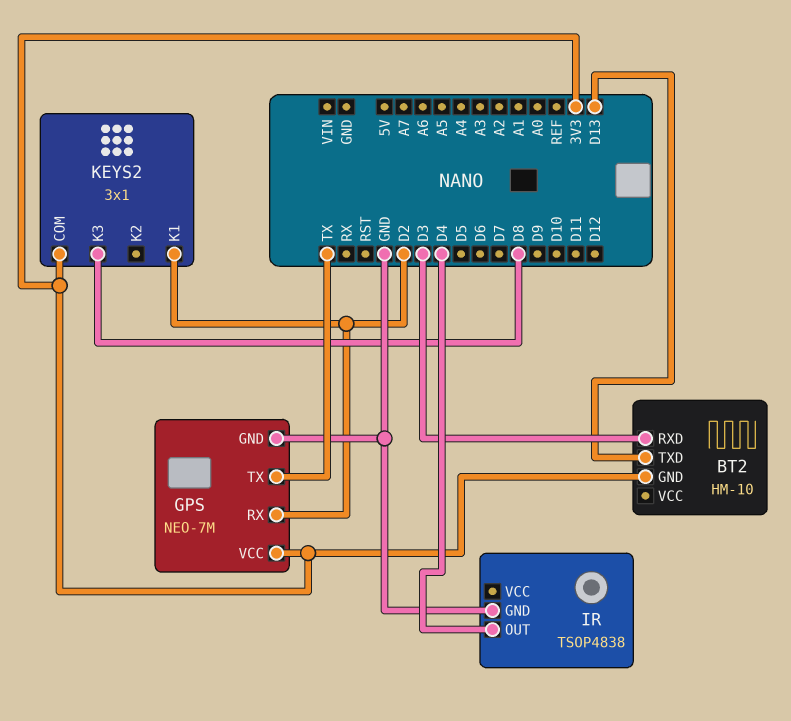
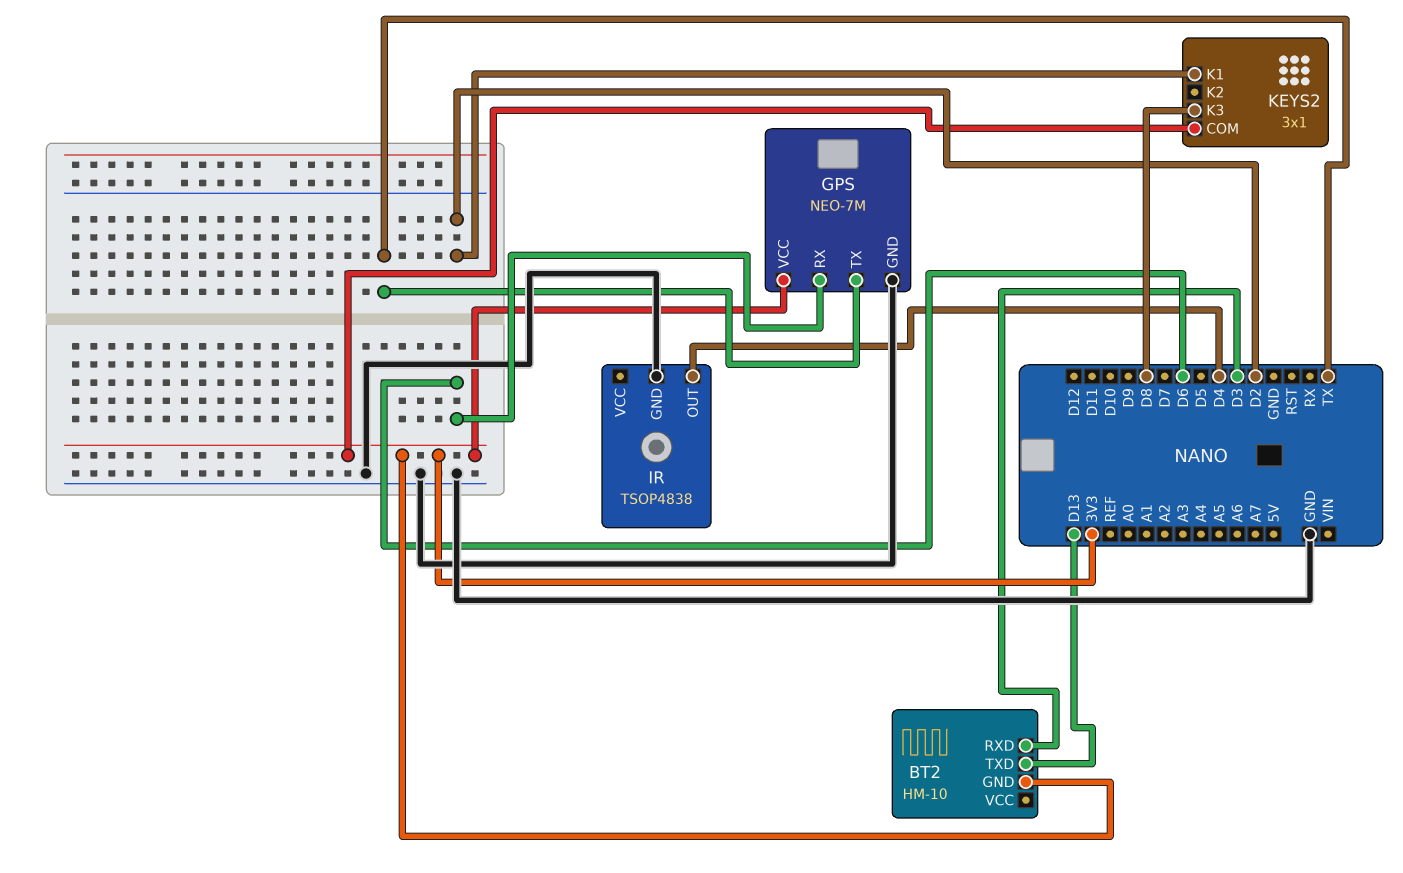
GPS pin RX: D2 -> D6

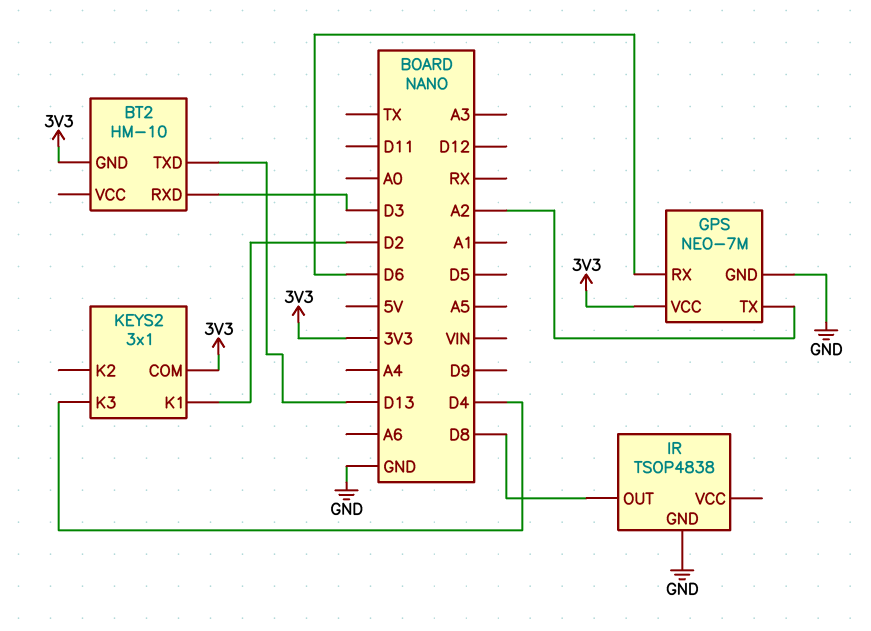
GPS pin TX: TX -> A2
IR pin OUT: D4 -> D8
KEYS2 pin K3: D8 -> D4

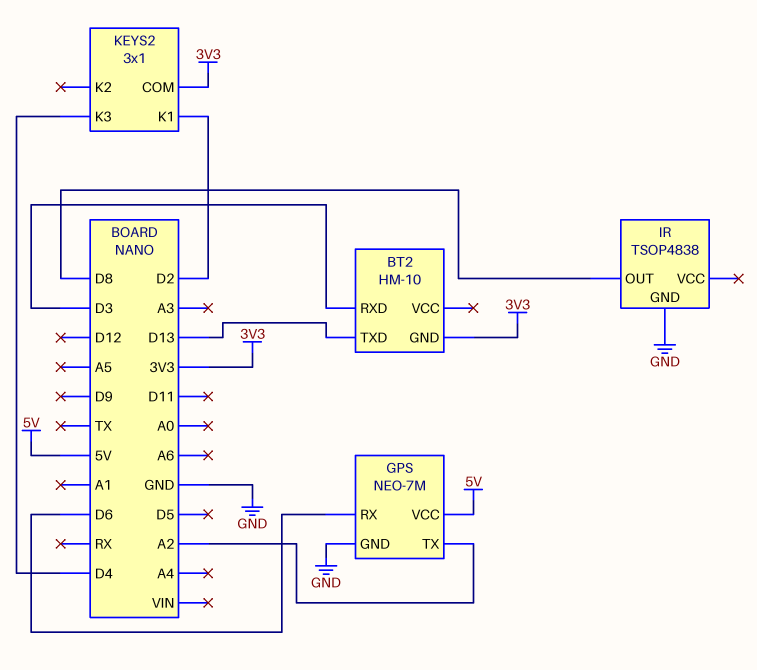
GPS pin VCC: 3V3 -> 5V

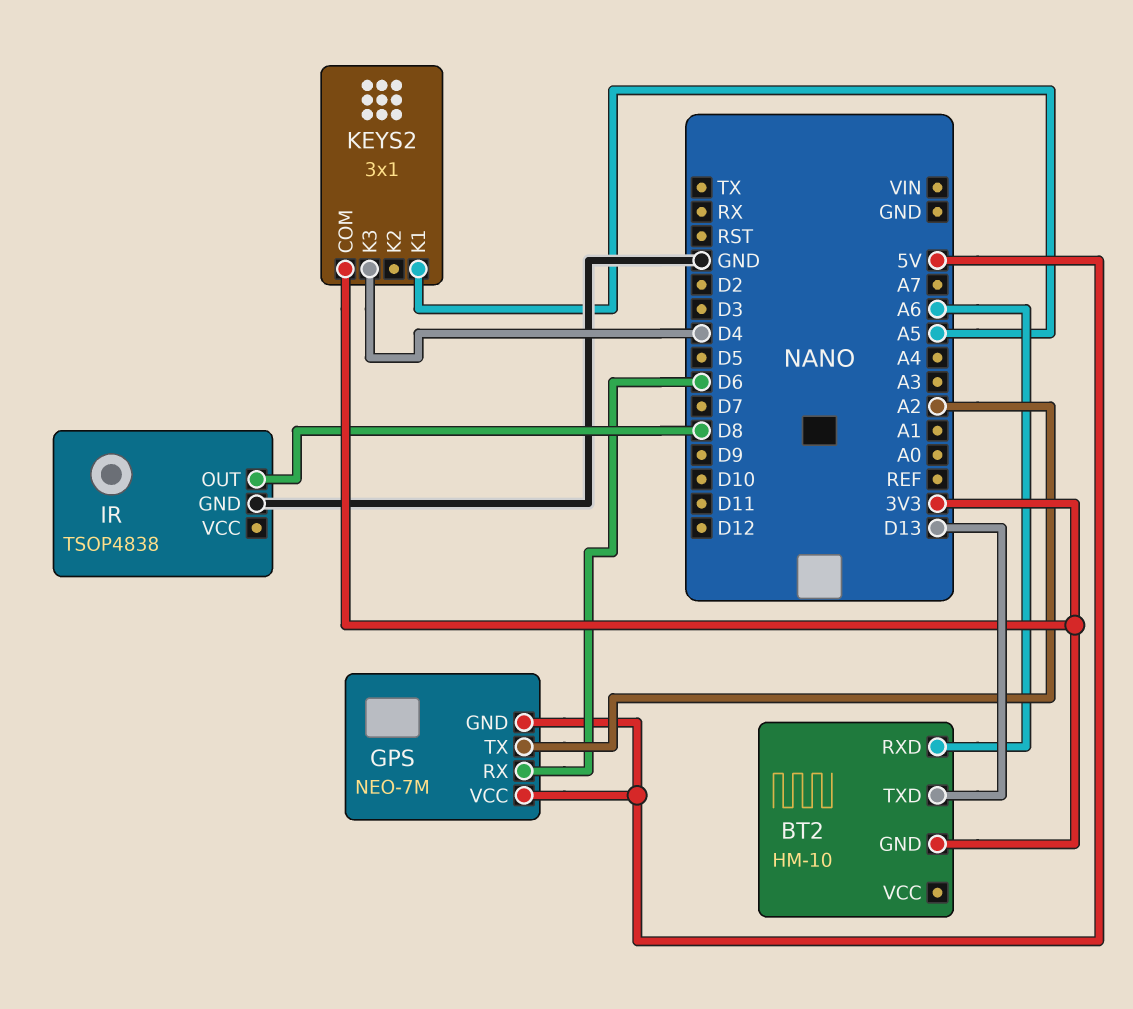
BT2 pin RXD: D3 -> A6
GPS pin GND: GND -> 5V
KEYS2 pin K1: D2 -> A5

